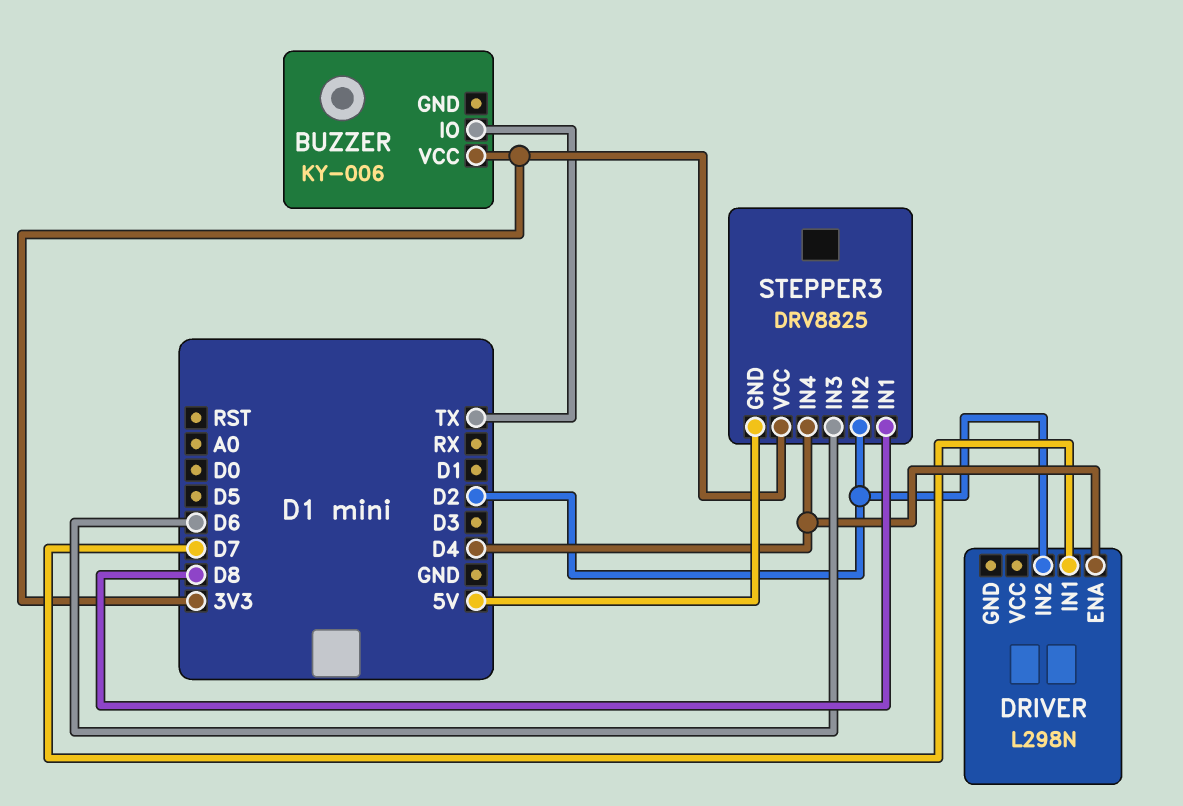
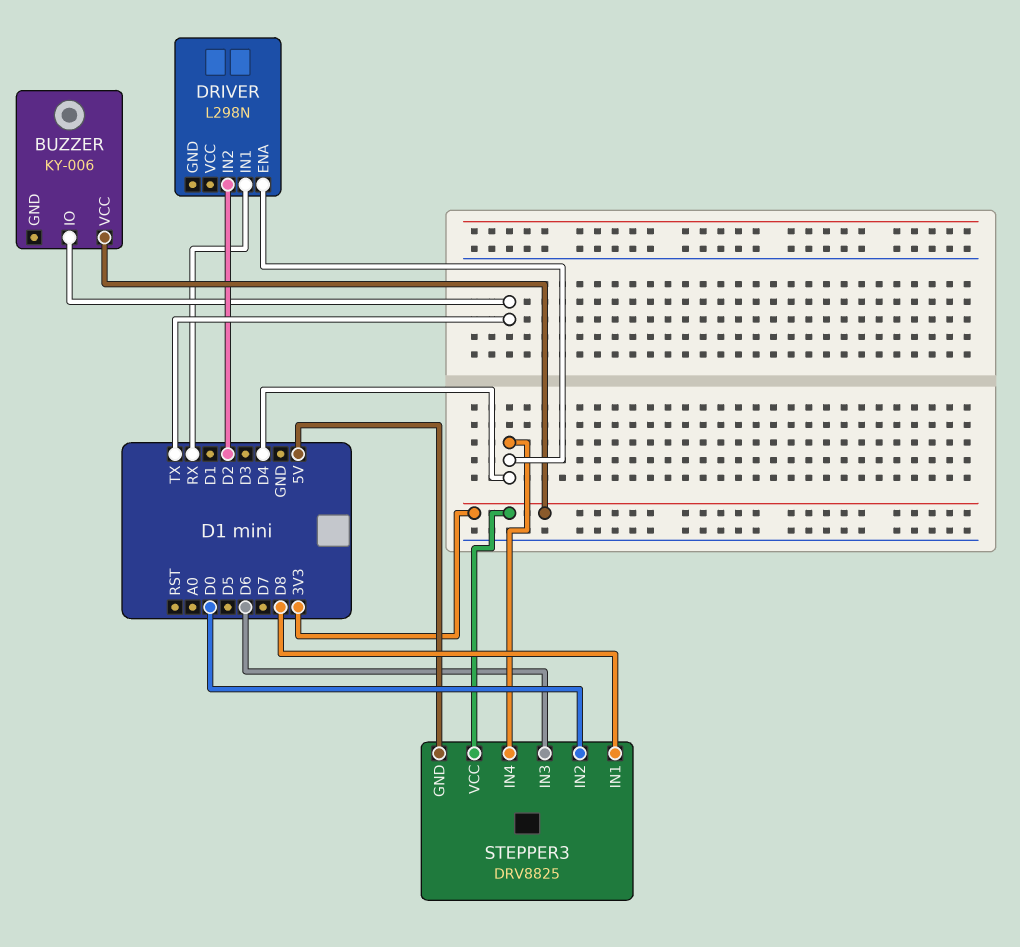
DRIVER pin IN1: D7 -> RX
STEPPER3 pin IN2: D2 -> D0

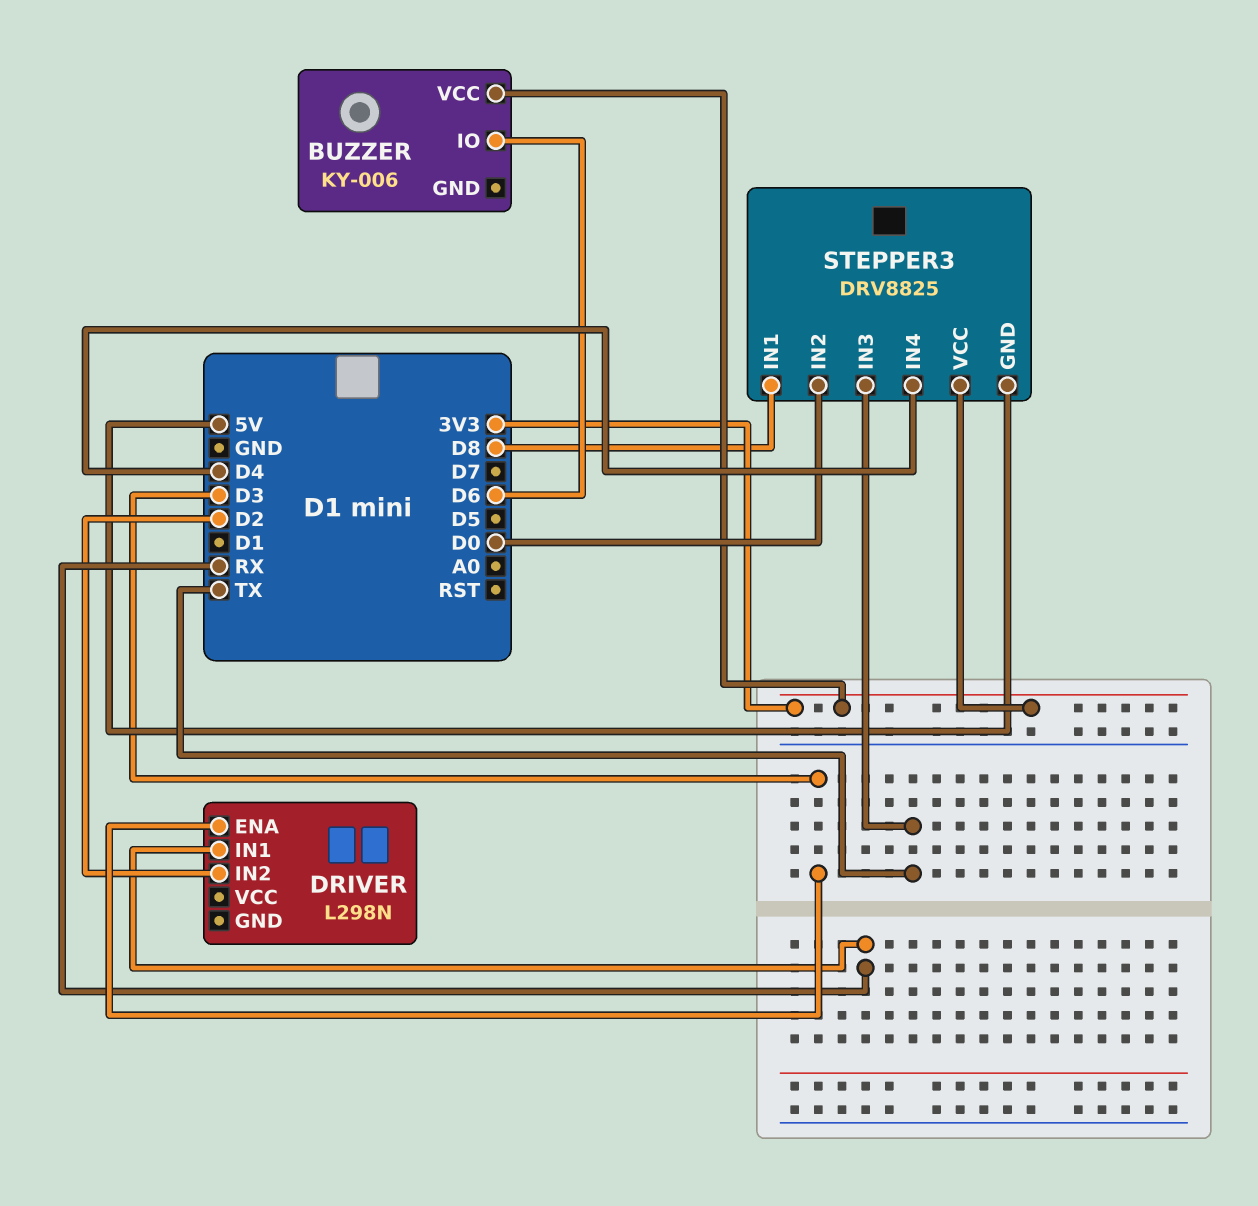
BUZZER pin IO: TX -> D6
DRIVER pin ENA: D4 -> D3
STEPPER3 pin IN3: D6 -> TX

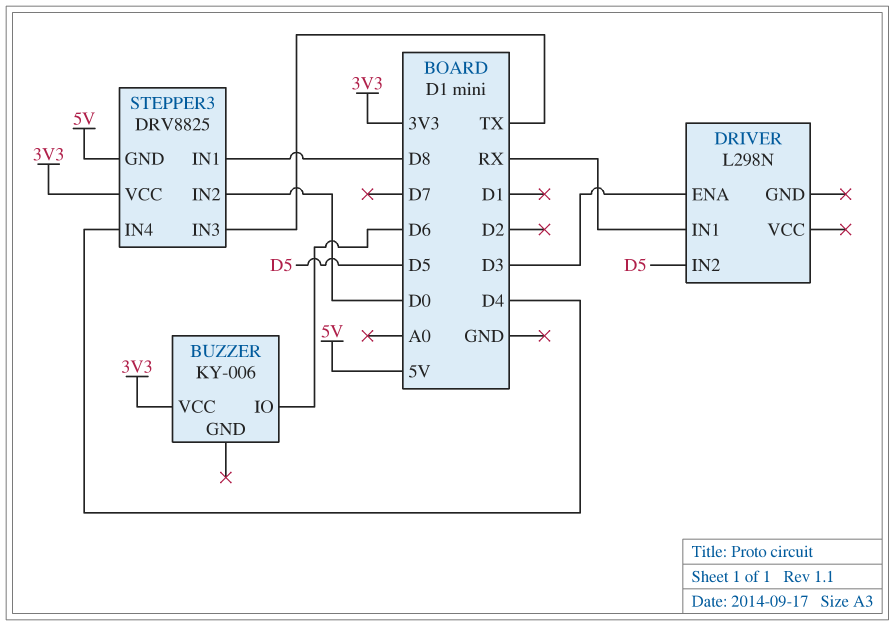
DRIVER pin IN2: D2 -> D5

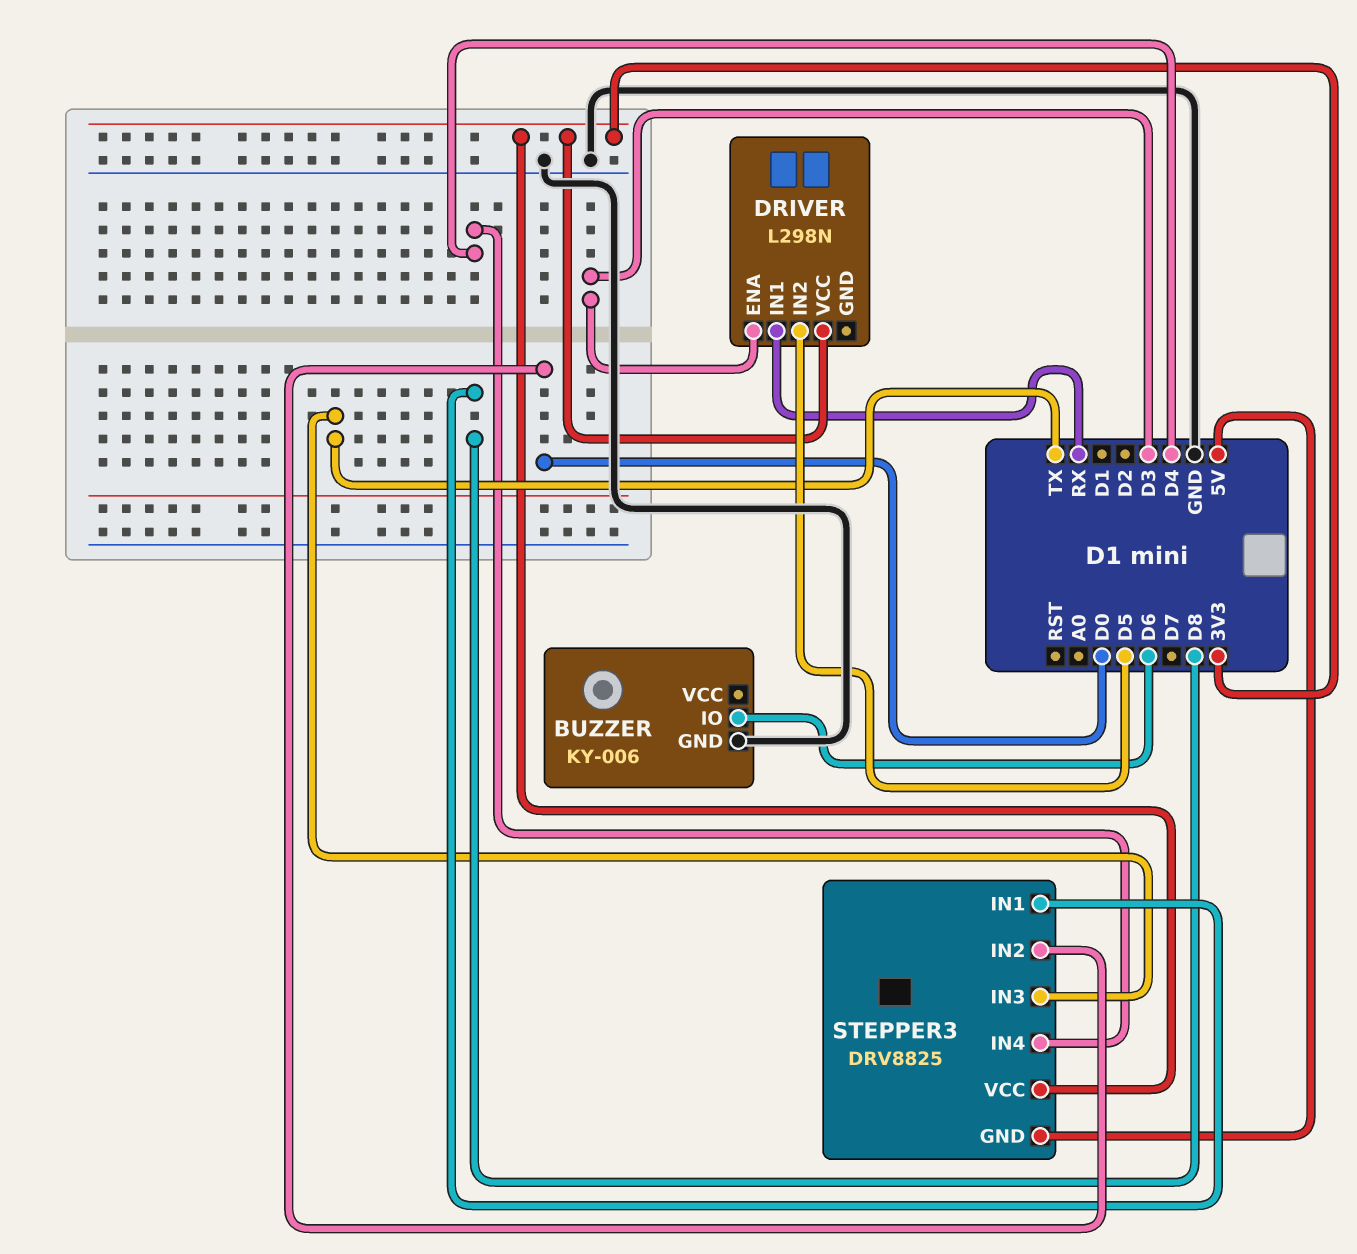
BUZZER pin GND: none -> GND
BUZZER pin VCC: 3V3 -> none
DRIVER pin VCC: none -> 3V3

